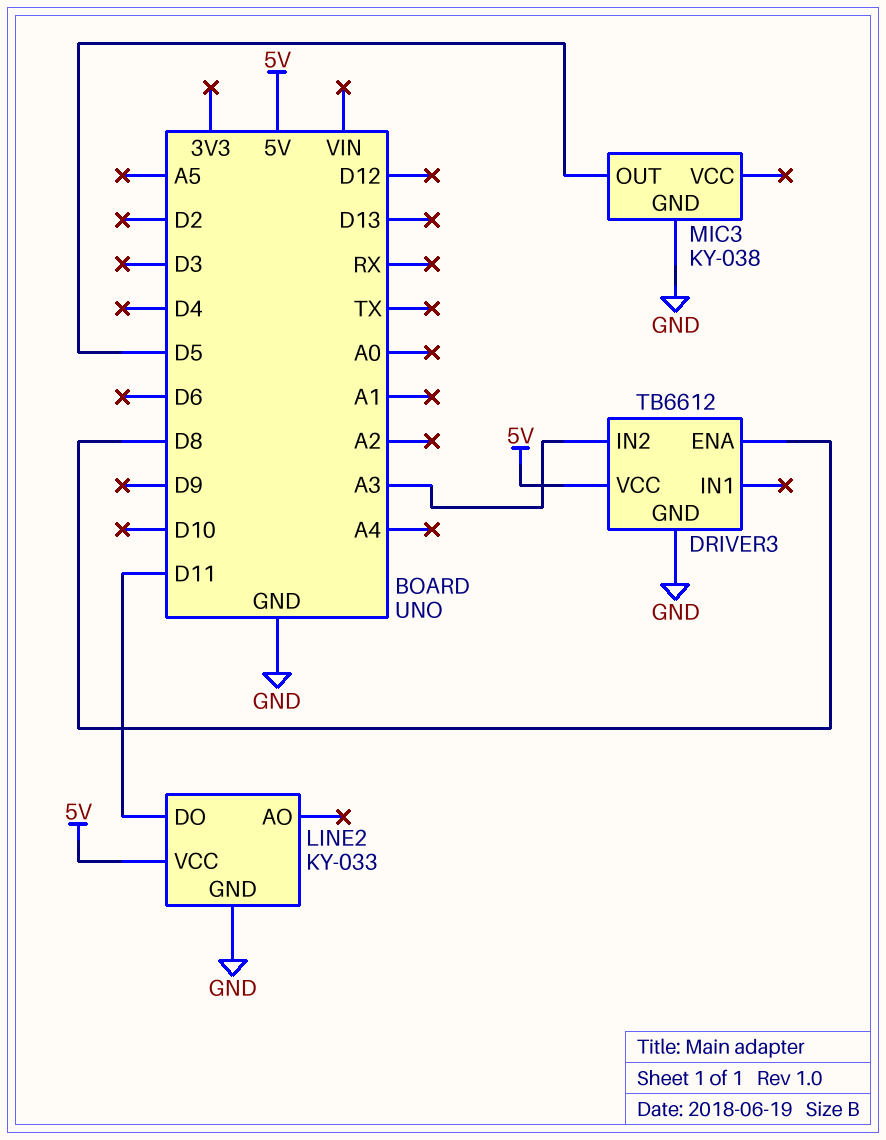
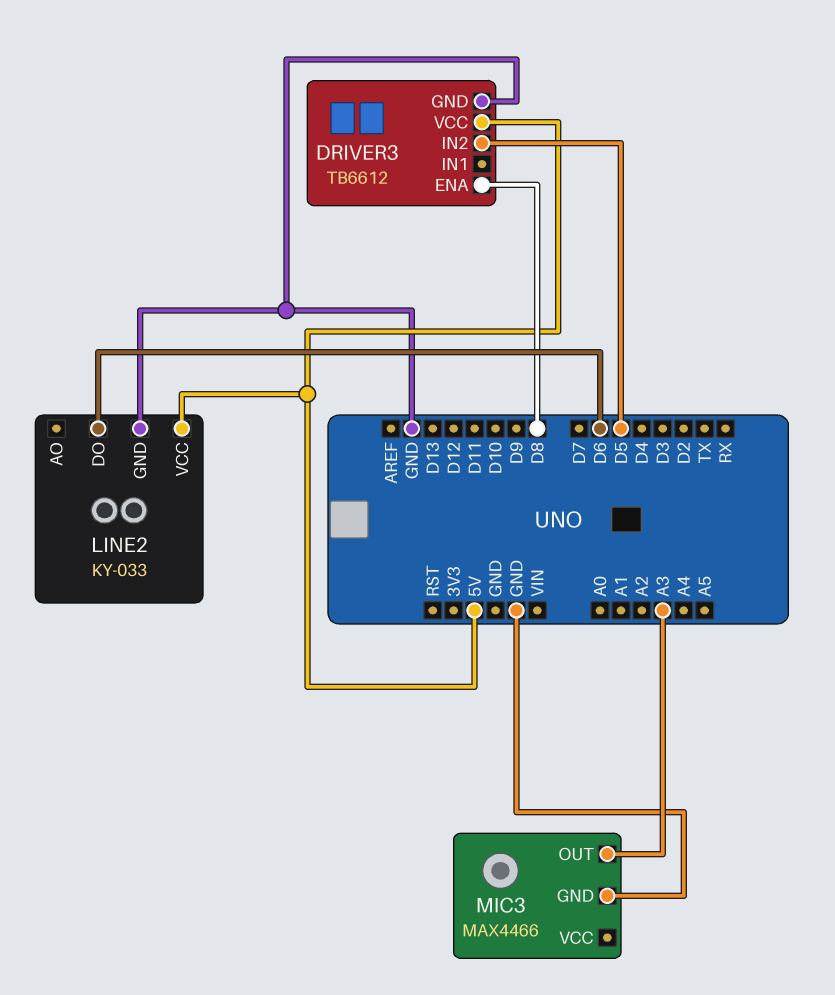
DRIVER3 pin IN2: A3 -> D5
LINE2 pin DO: D11 -> D6
MIC3: KY-038 -> MAX4466
MIC3 pin OUT: D5 -> A3

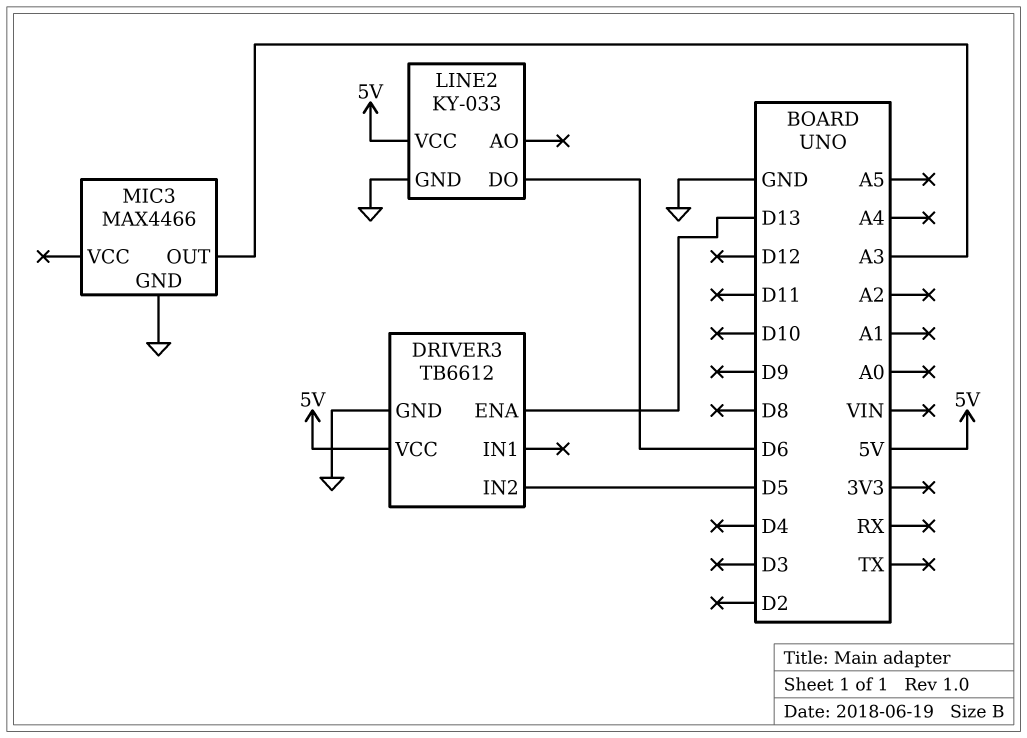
DRIVER3 pin ENA: D8 -> D13

